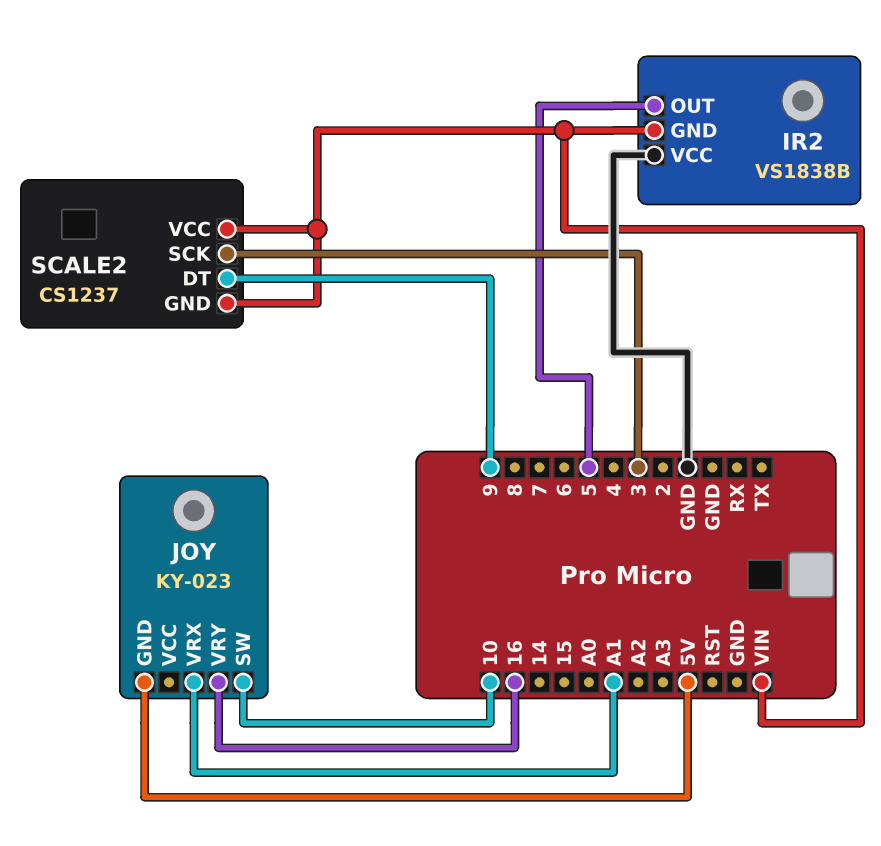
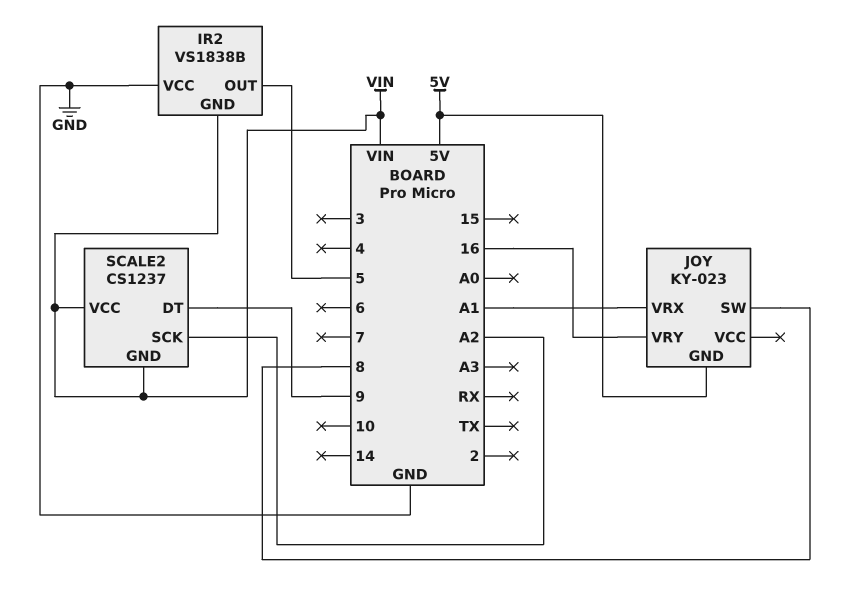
JOY pin SW: 10 -> 8
SCALE2 pin SCK: 3 -> A2

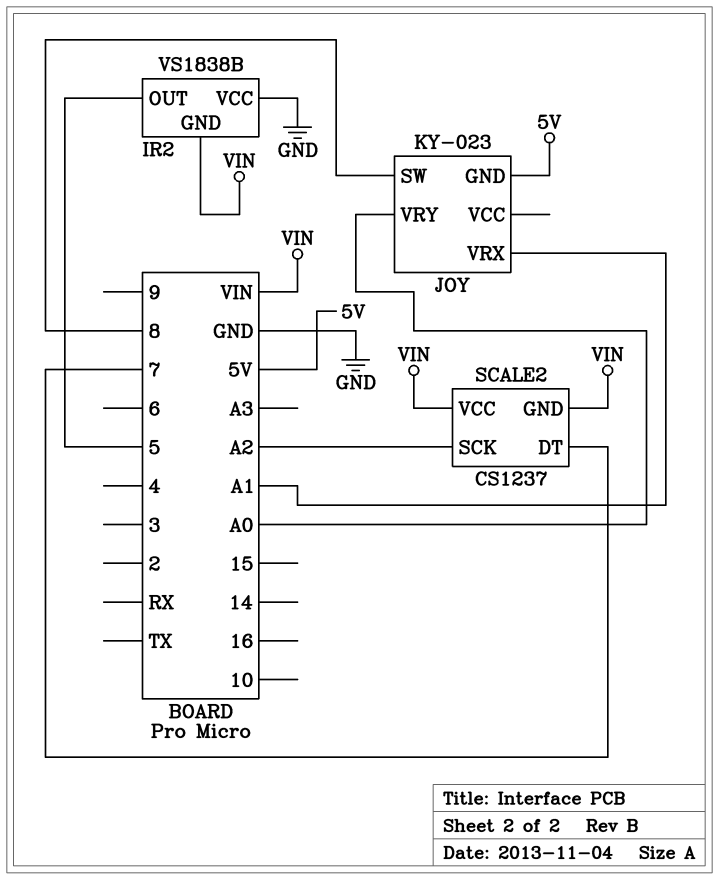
JOY pin VRY: 16 -> A0
SCALE2 pin DT: 9 -> 7

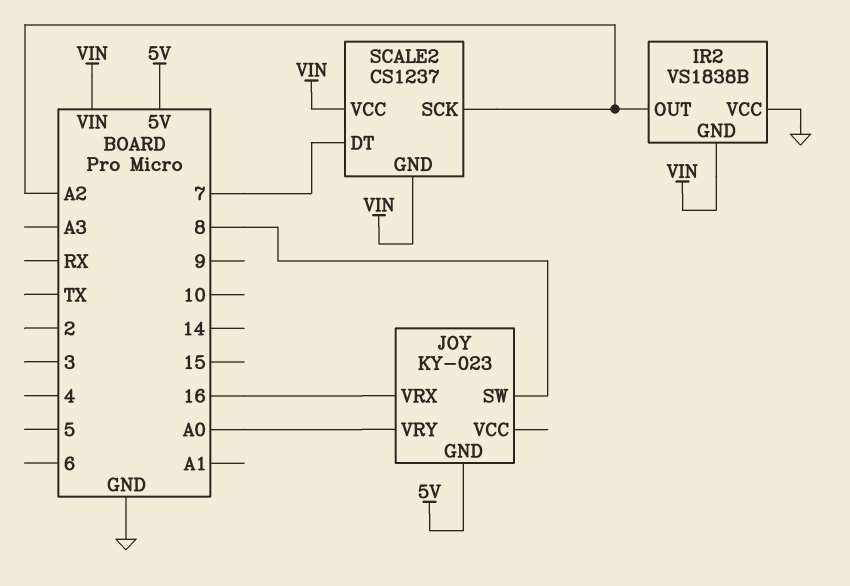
IR2 pin OUT: 5 -> A2
JOY pin VRX: A1 -> 16

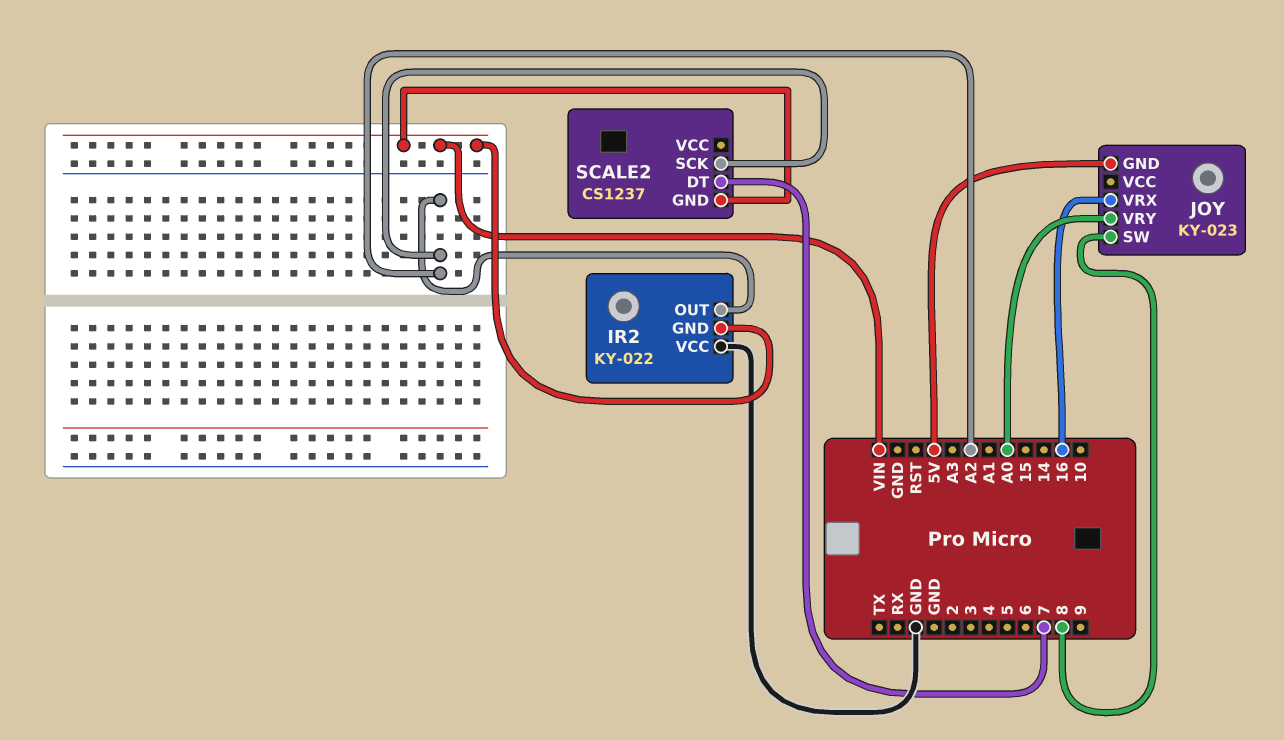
IR2: VS1838B -> KY-022
SCALE2 pin VCC: VIN -> none

